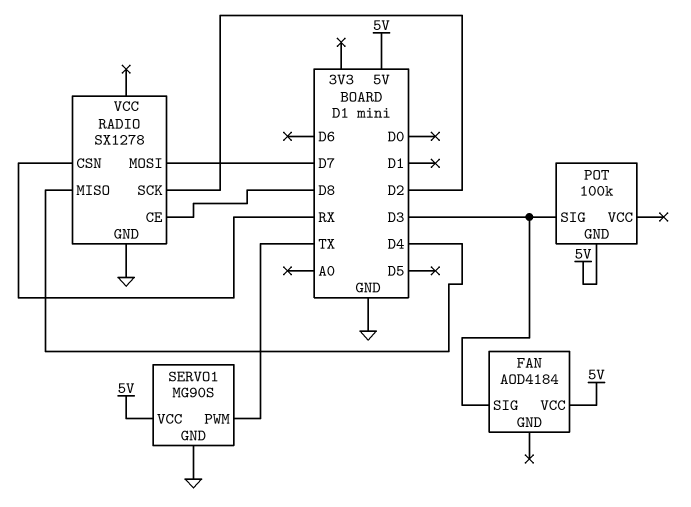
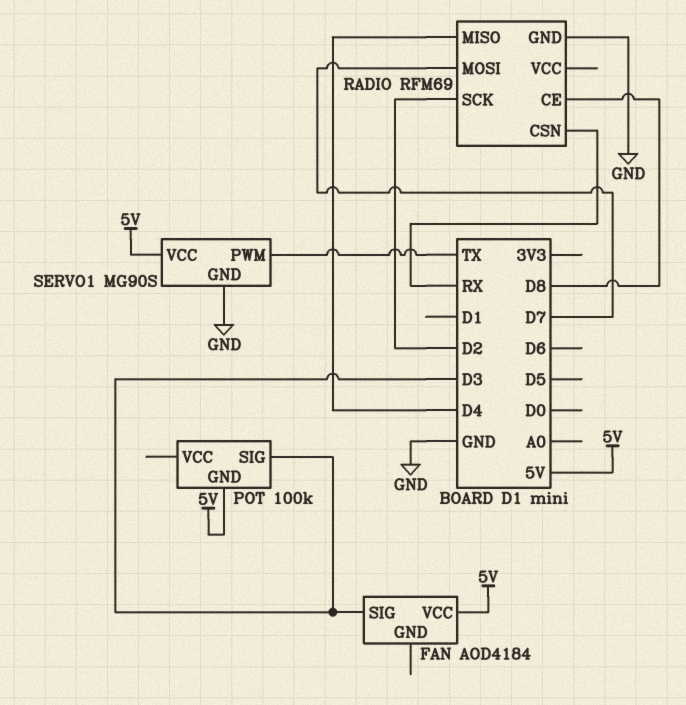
RADIO: SX1278 -> RFM69

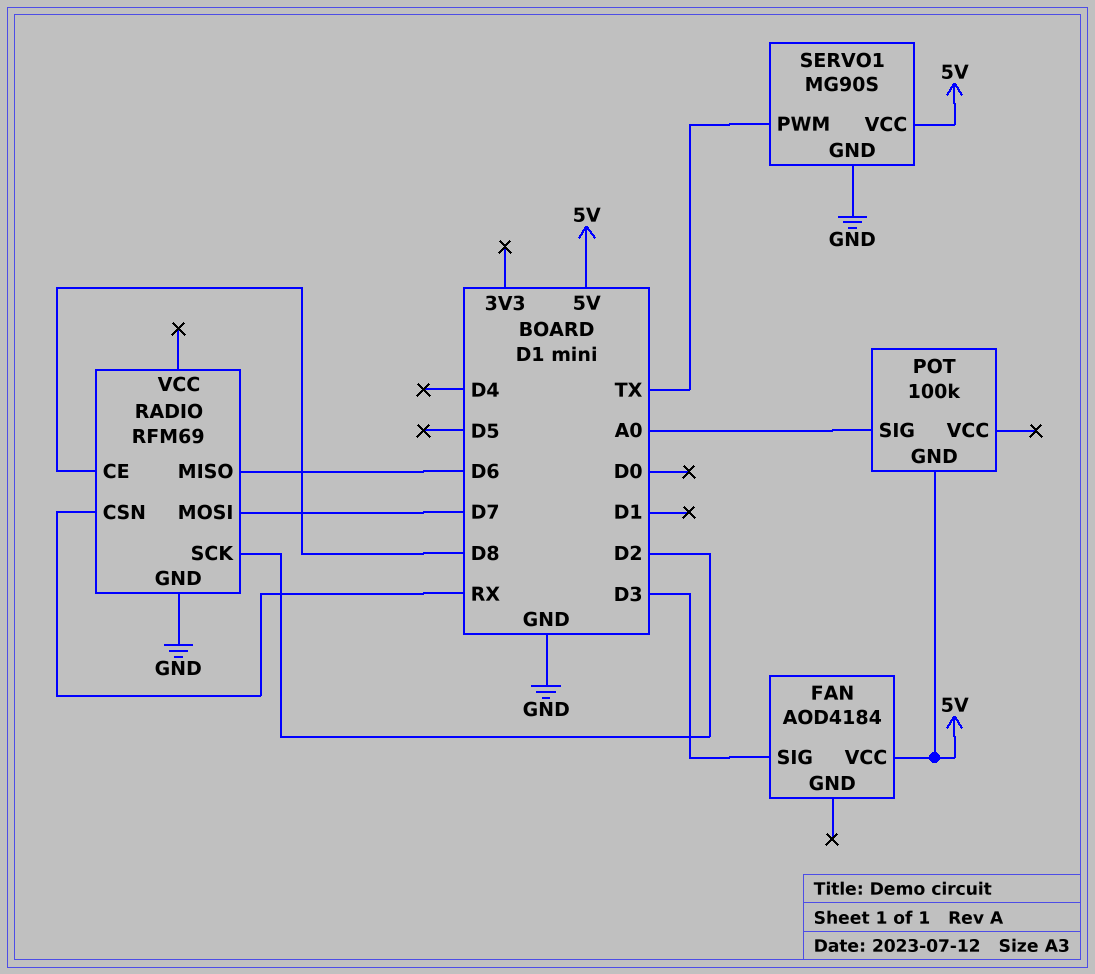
POT pin SIG: D3 -> A0
RADIO pin MISO: D4 -> D6

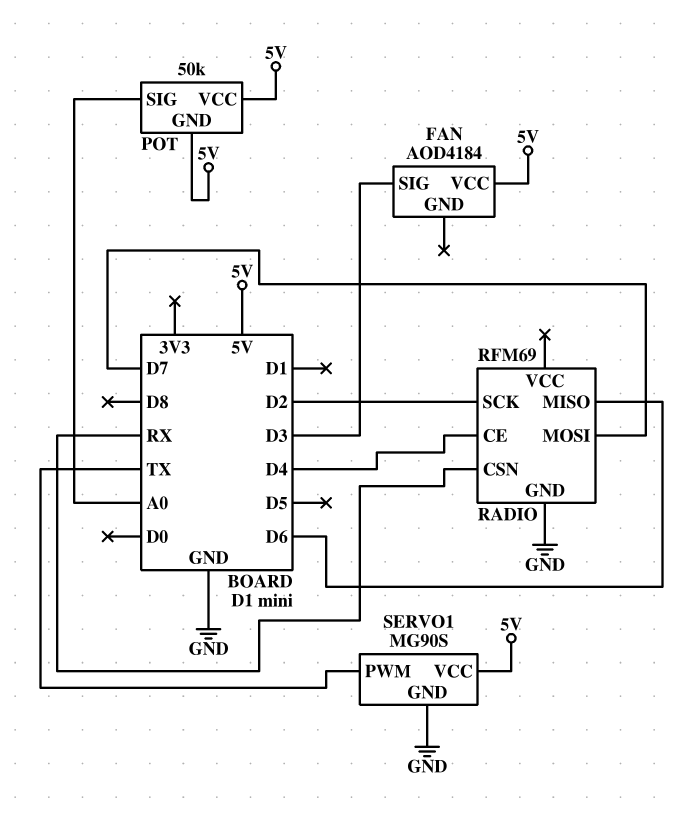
POT: 100k -> 50k
POT pin VCC: none -> 5V
RADIO pin CE: D8 -> D4

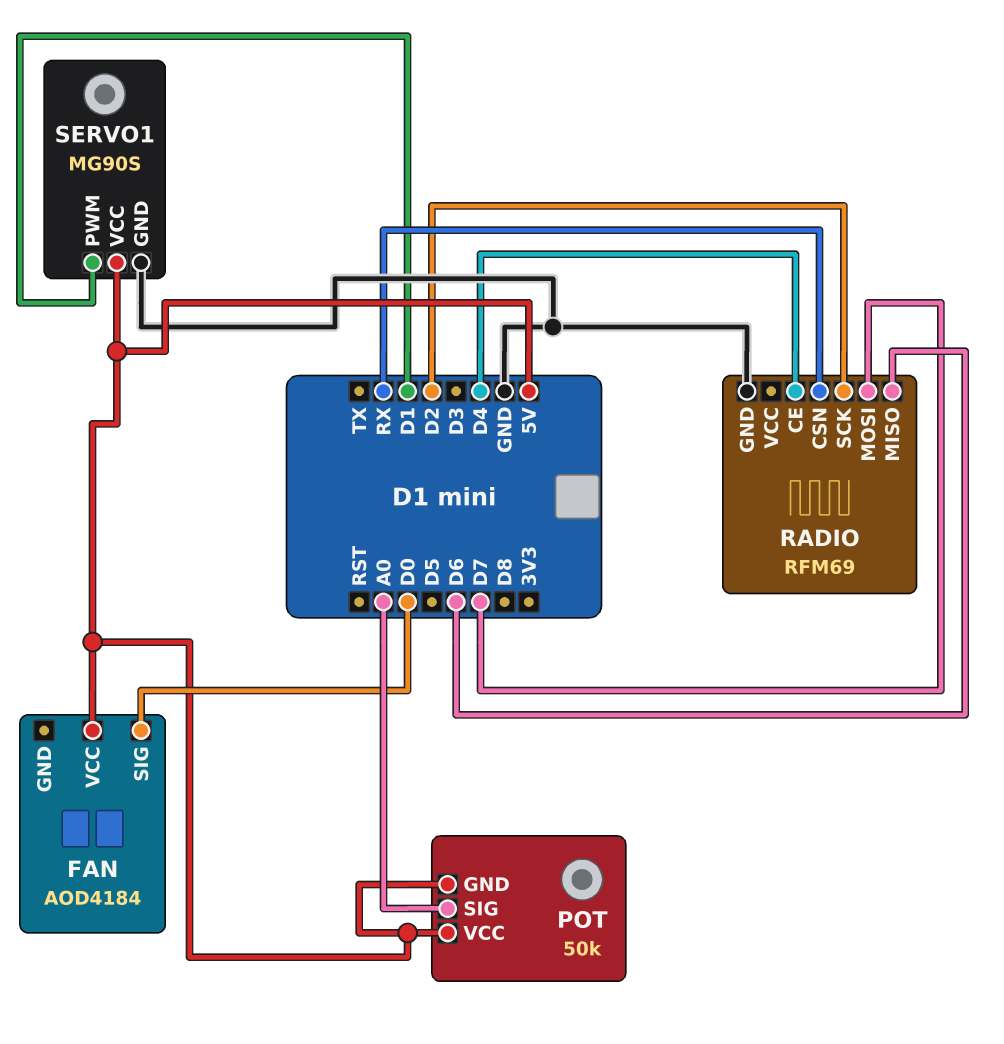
FAN pin SIG: D3 -> D0
SERVO1 pin PWM: TX -> D1

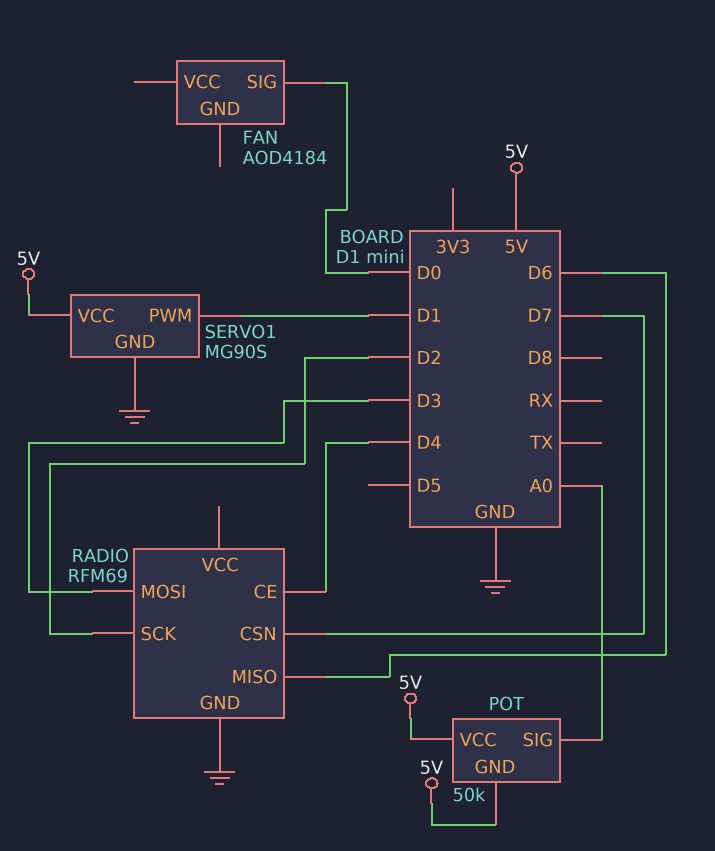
FAN pin VCC: 5V -> none
RADIO pin CSN: RX -> D7
RADIO pin MOSI: D7 -> D3

